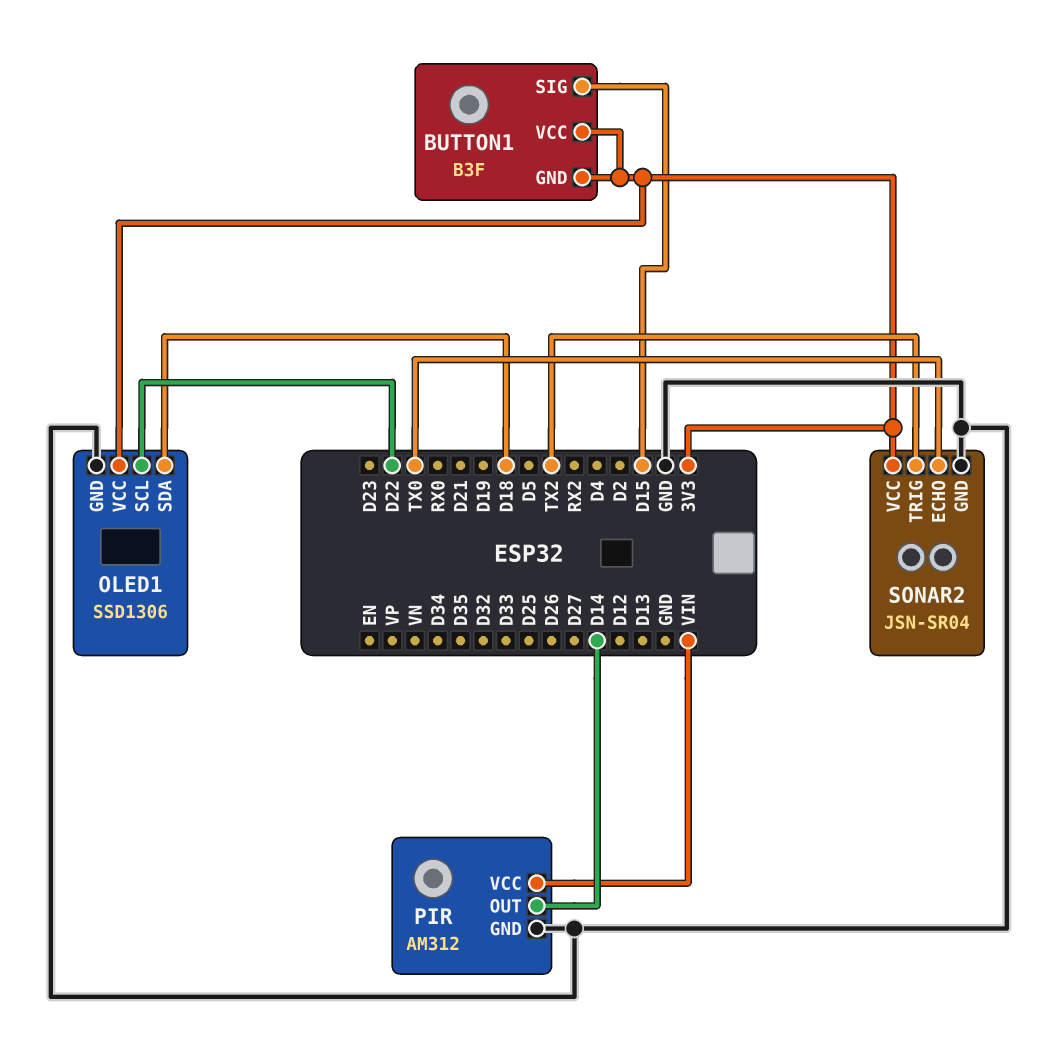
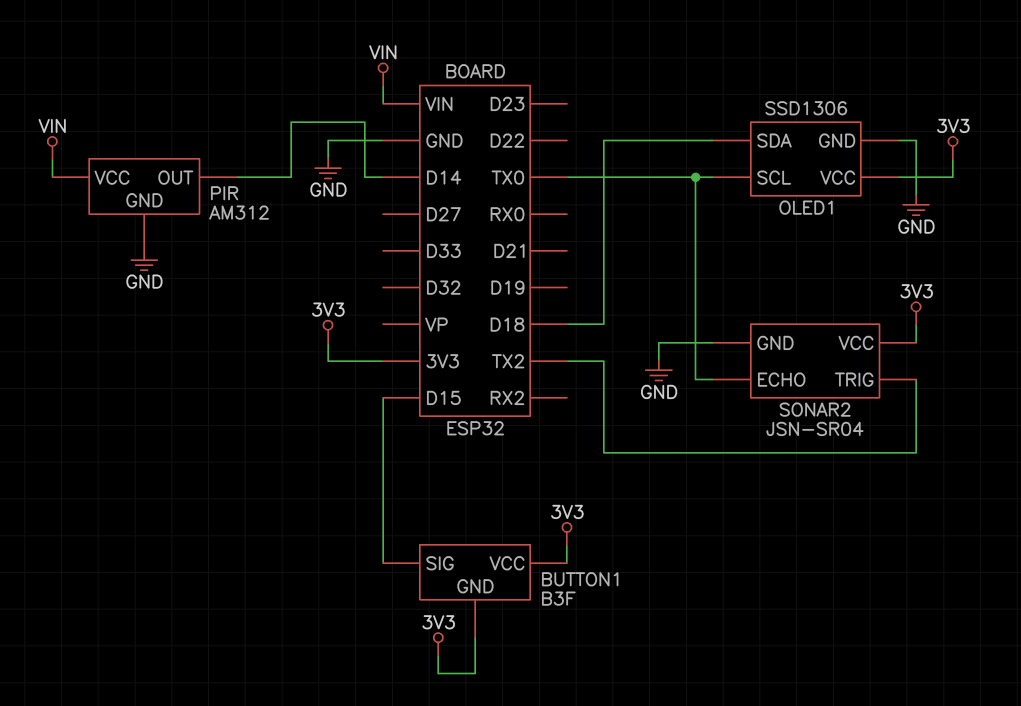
OLED1 pin SCL: D22 -> TX0

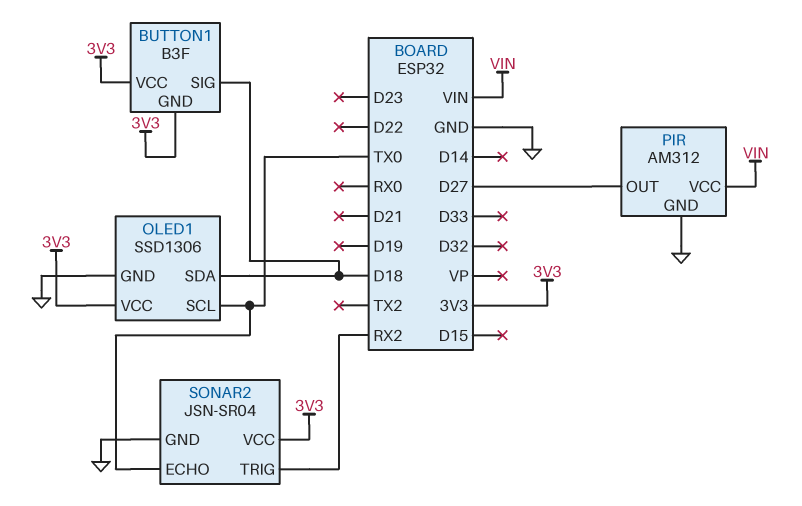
BUTTON1 pin SIG: D15 -> D18
PIR pin OUT: D14 -> D27
SONAR2 pin TRIG: TX2 -> RX2

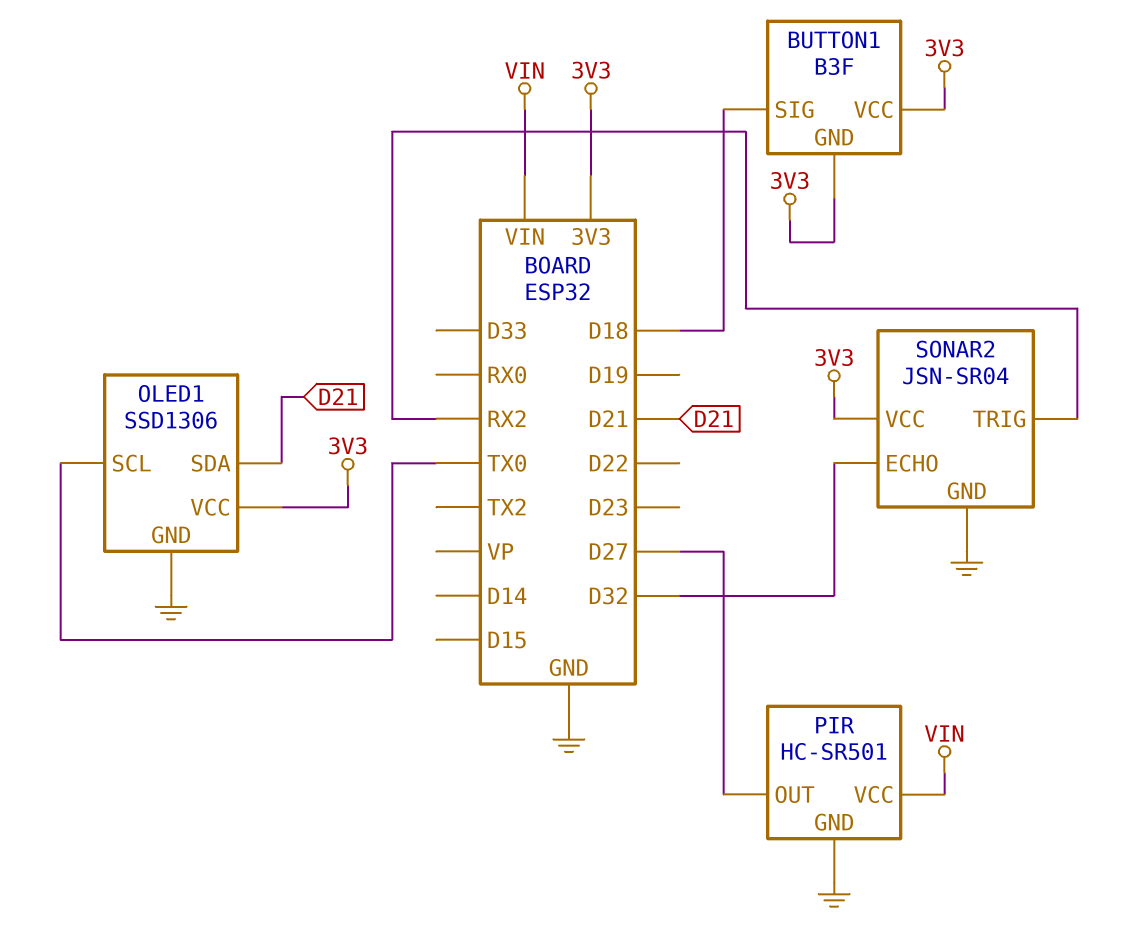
OLED1 pin SDA: D18 -> D21
PIR: AM312 -> HC-SR501
SONAR2 pin ECHO: TX0 -> D32

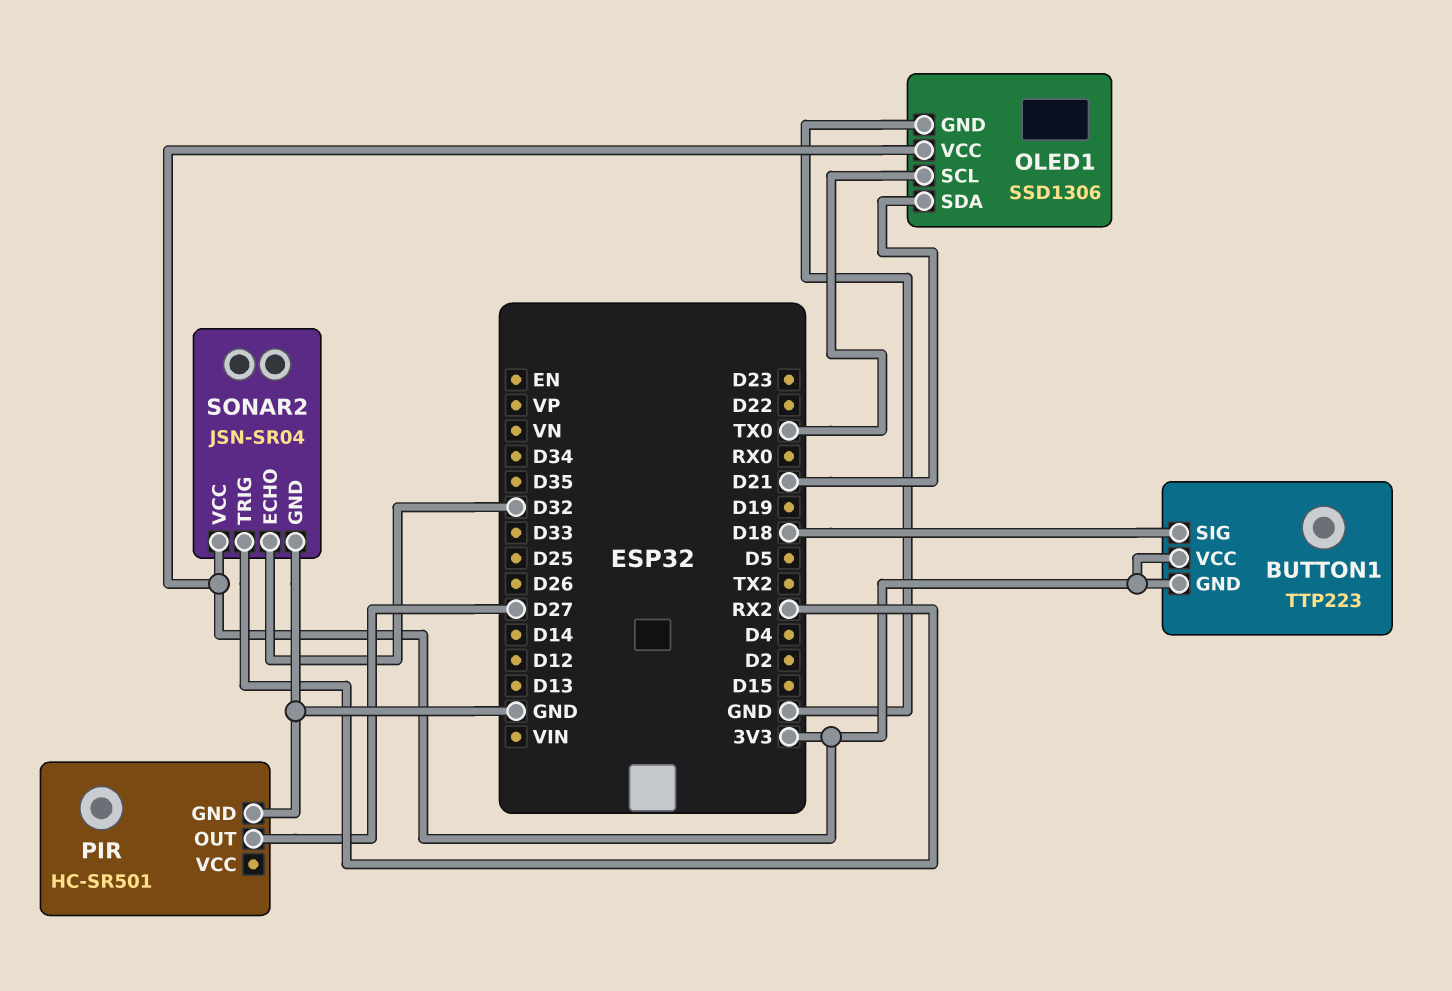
BUTTON1: B3F -> TTP223
PIR pin VCC: VIN -> none

